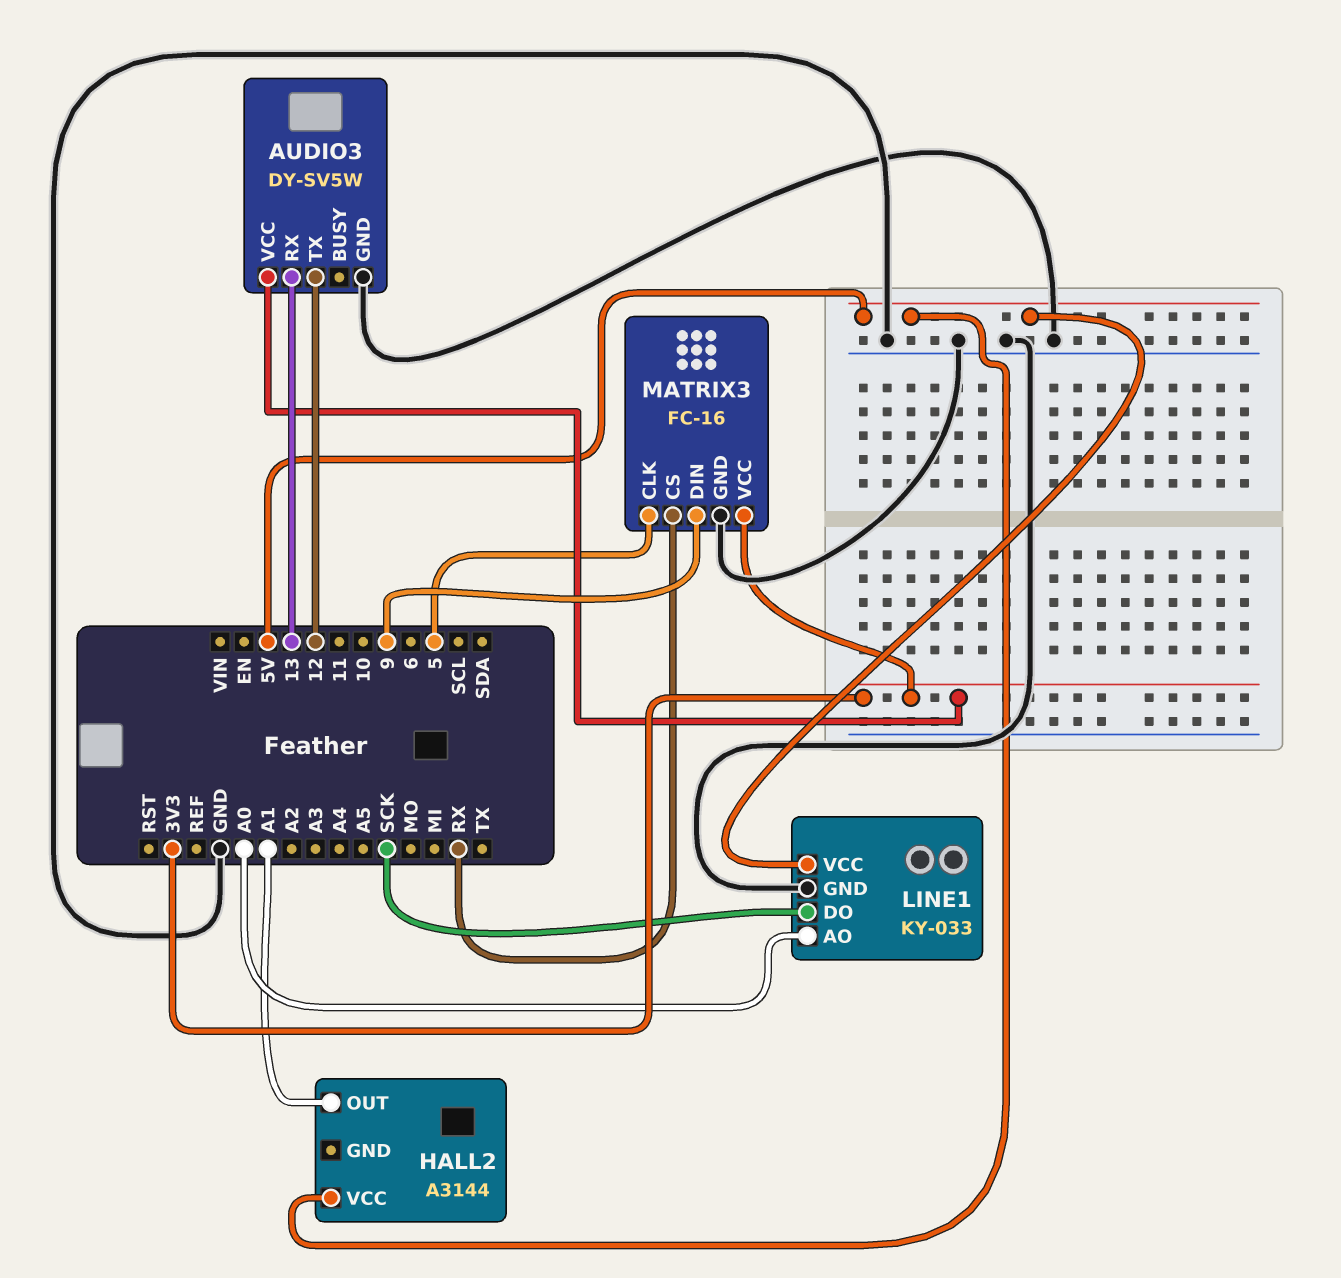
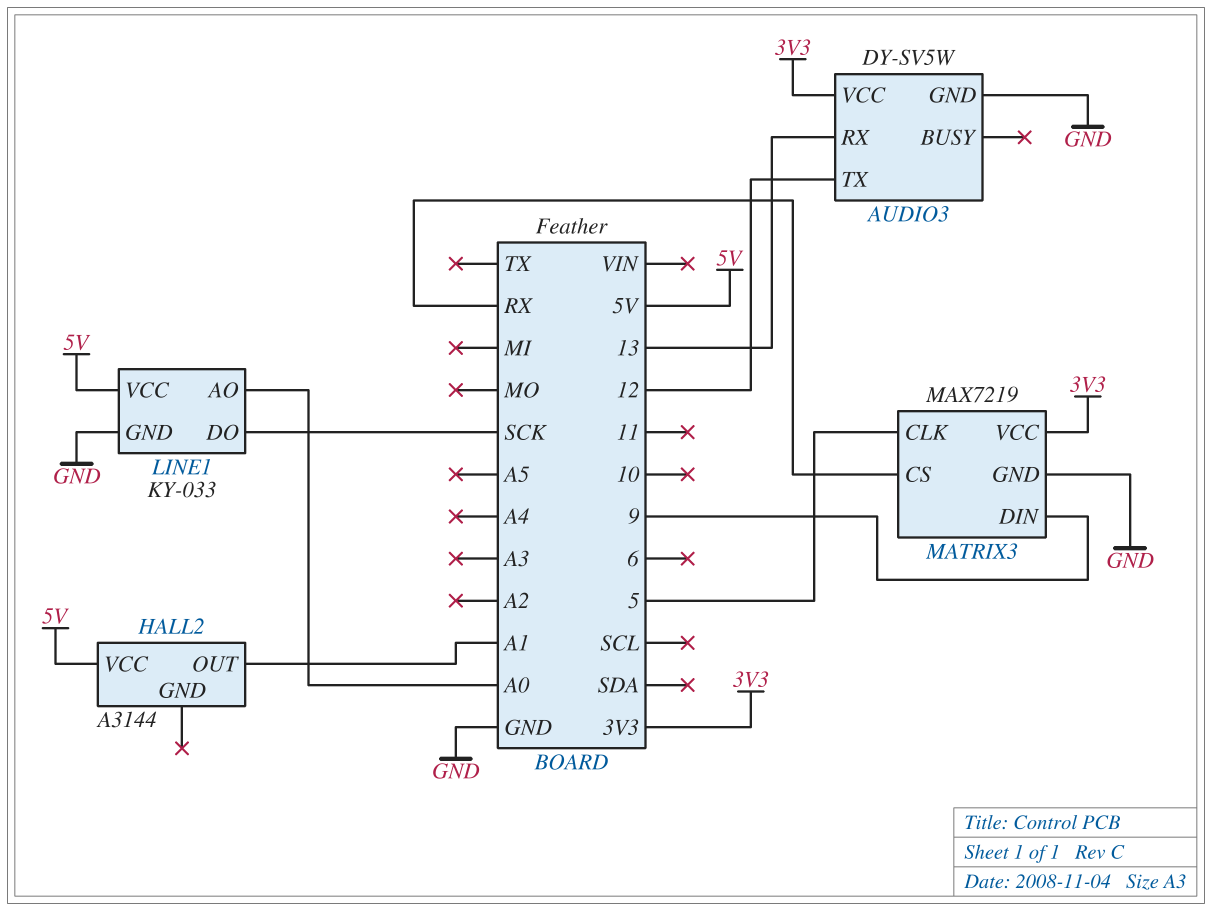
MATRIX3: FC-16 -> MAX7219

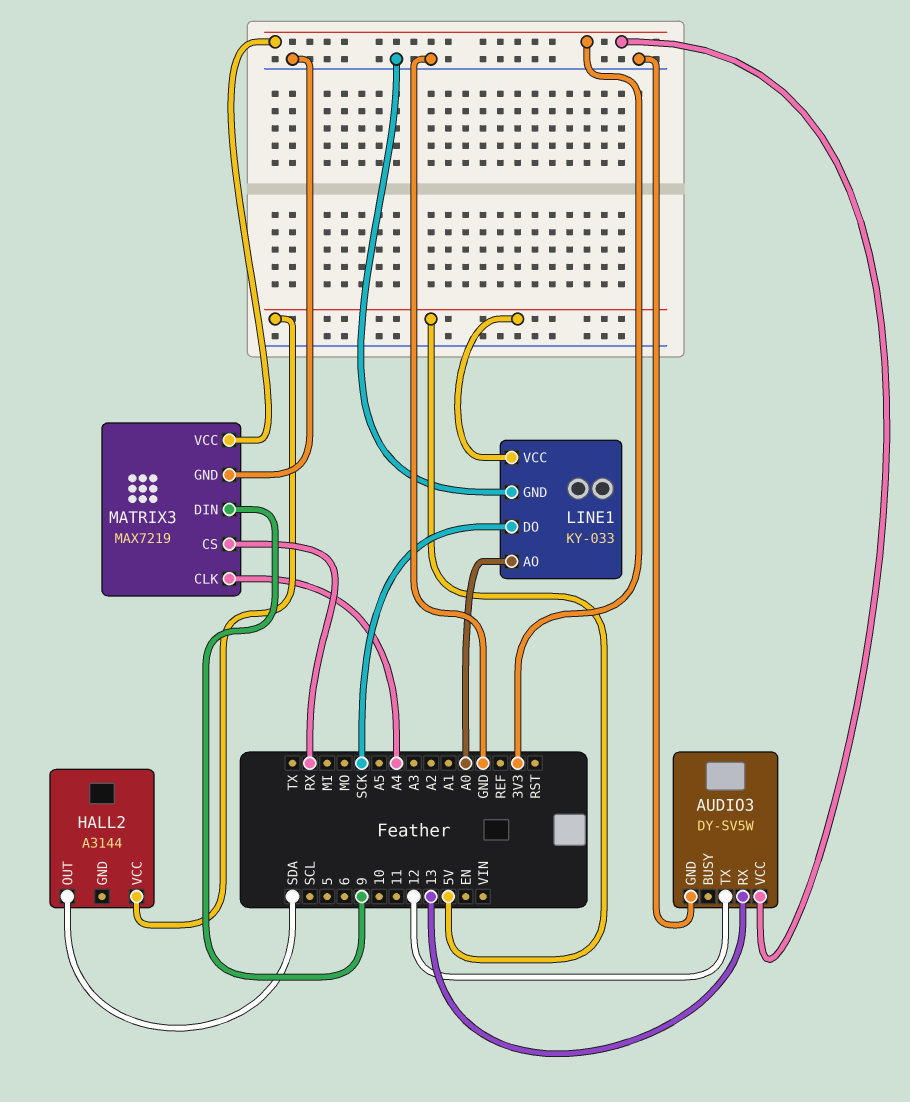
HALL2 pin OUT: A1 -> SDA
MATRIX3 pin CLK: 5 -> A4

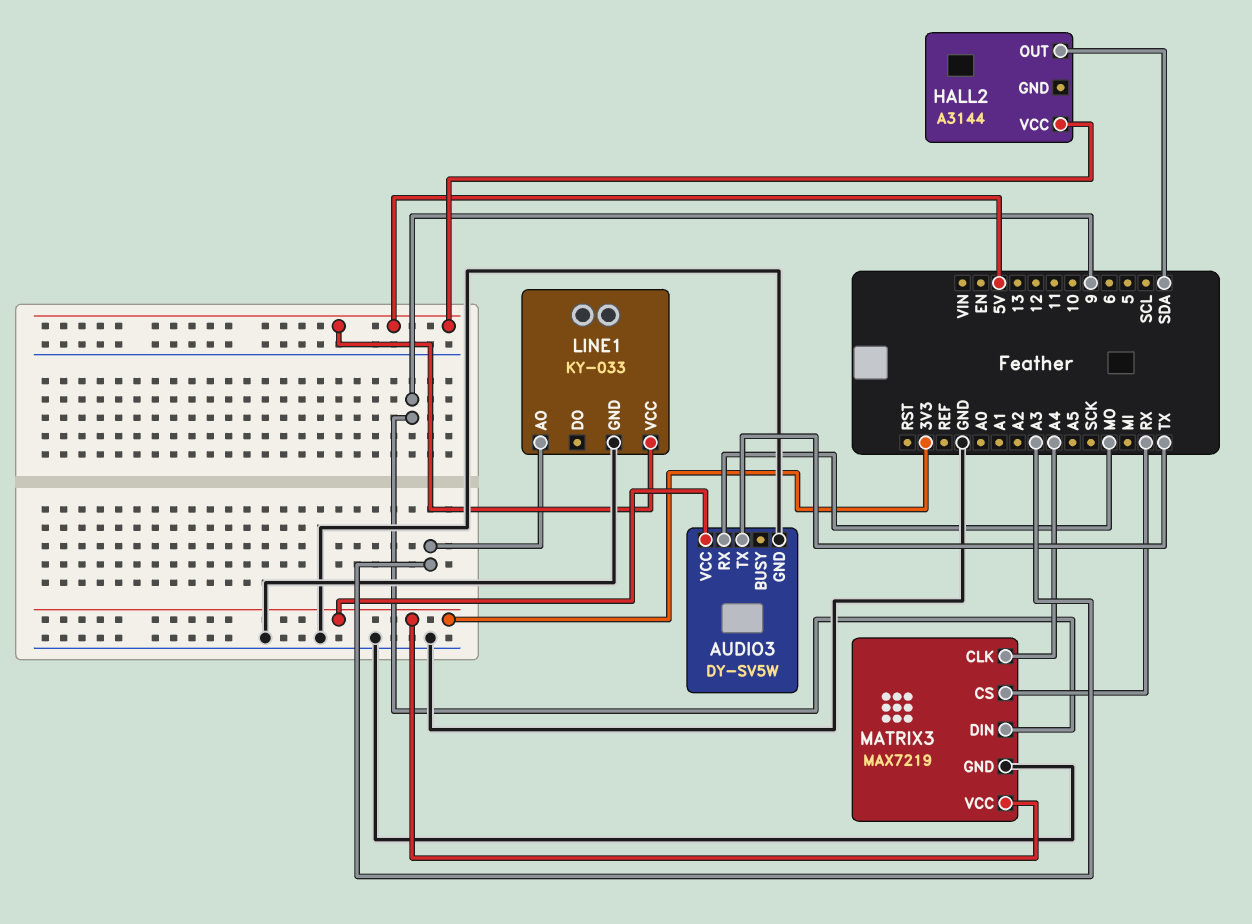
AUDIO3 pin RX: 13 -> MO
AUDIO3 pin TX: 12 -> TX
LINE1 pin AO: A0 -> A3
LINE1 pin DO: SCK -> none

